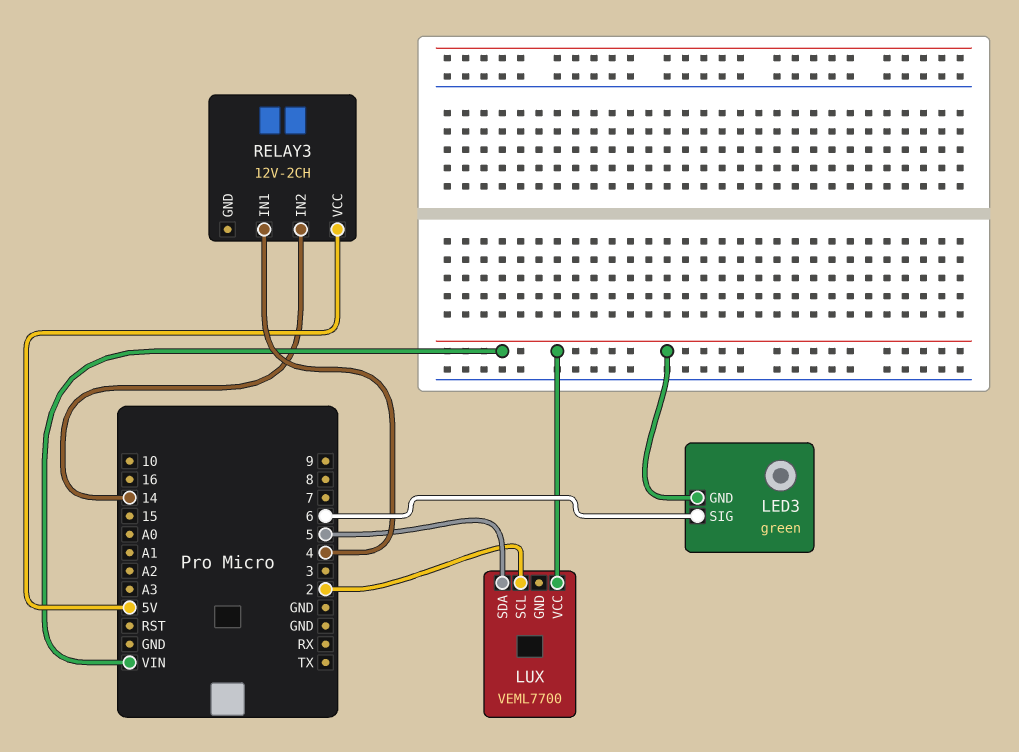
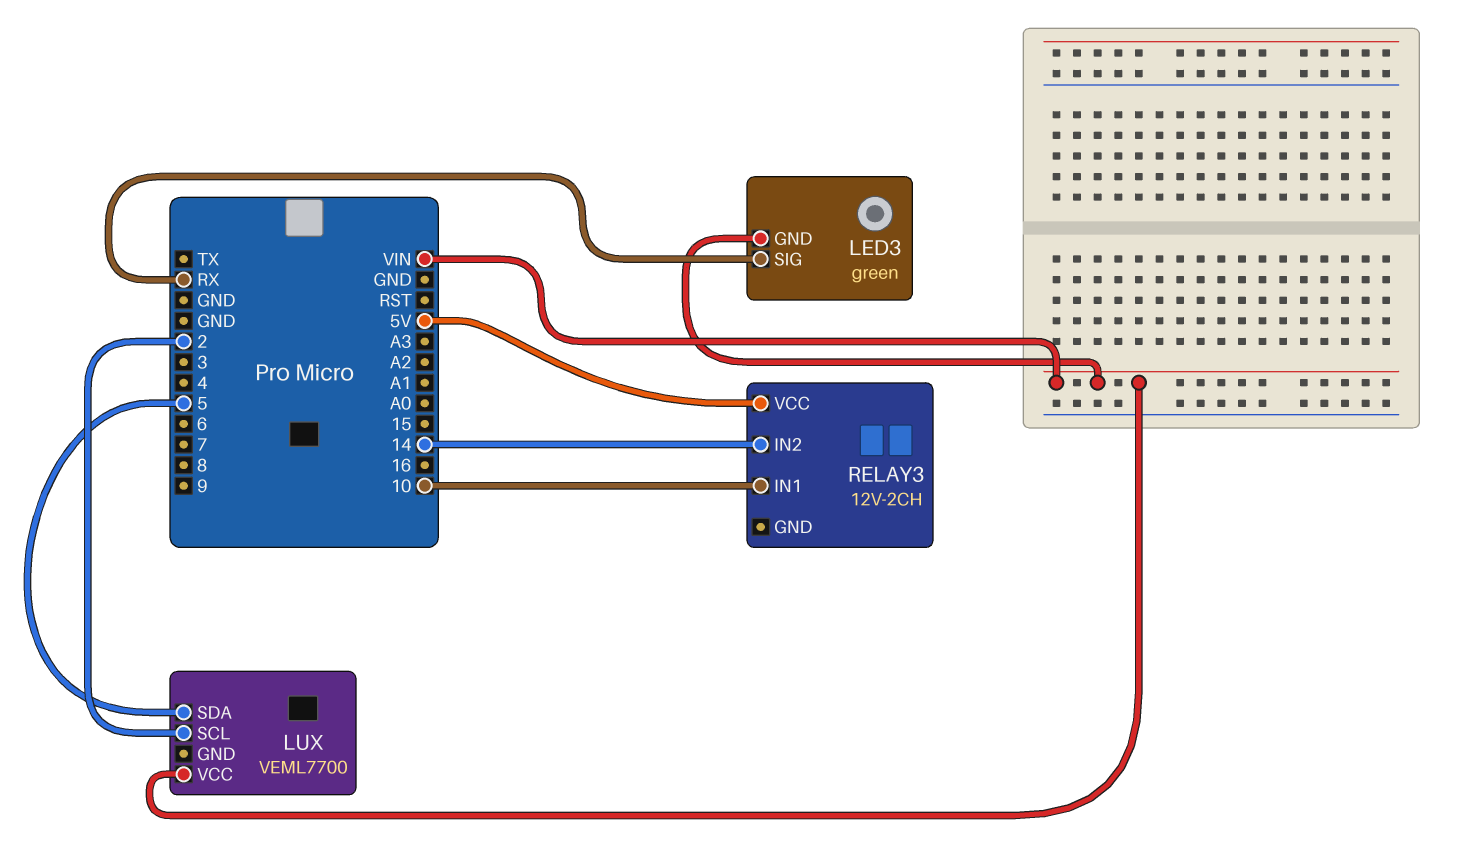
LED3 pin SIG: 6 -> RX
RELAY3 pin IN1: 4 -> 10

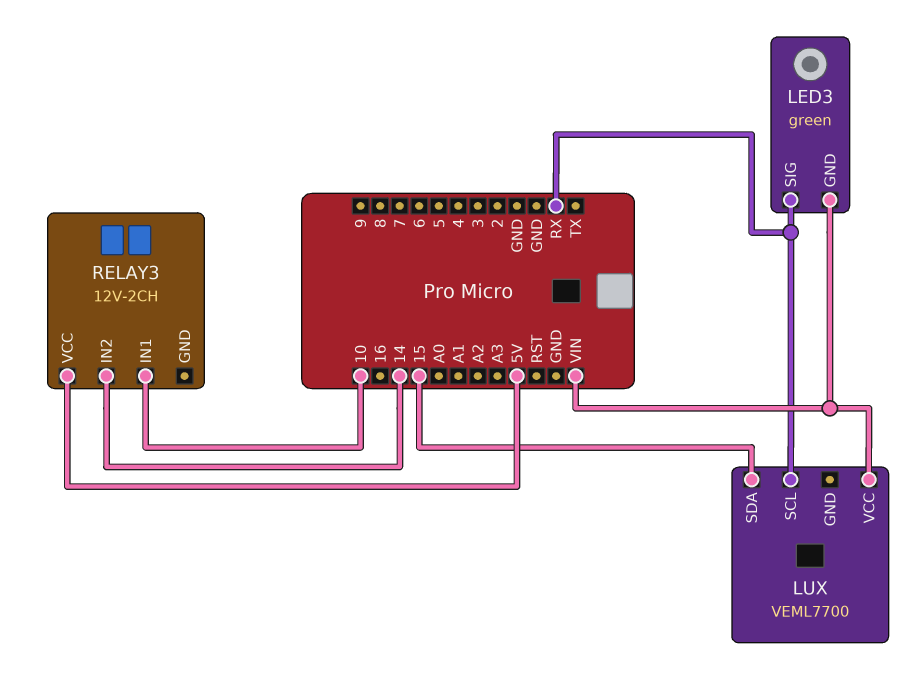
LUX pin SCL: 2 -> RX
LUX pin SDA: 5 -> 15

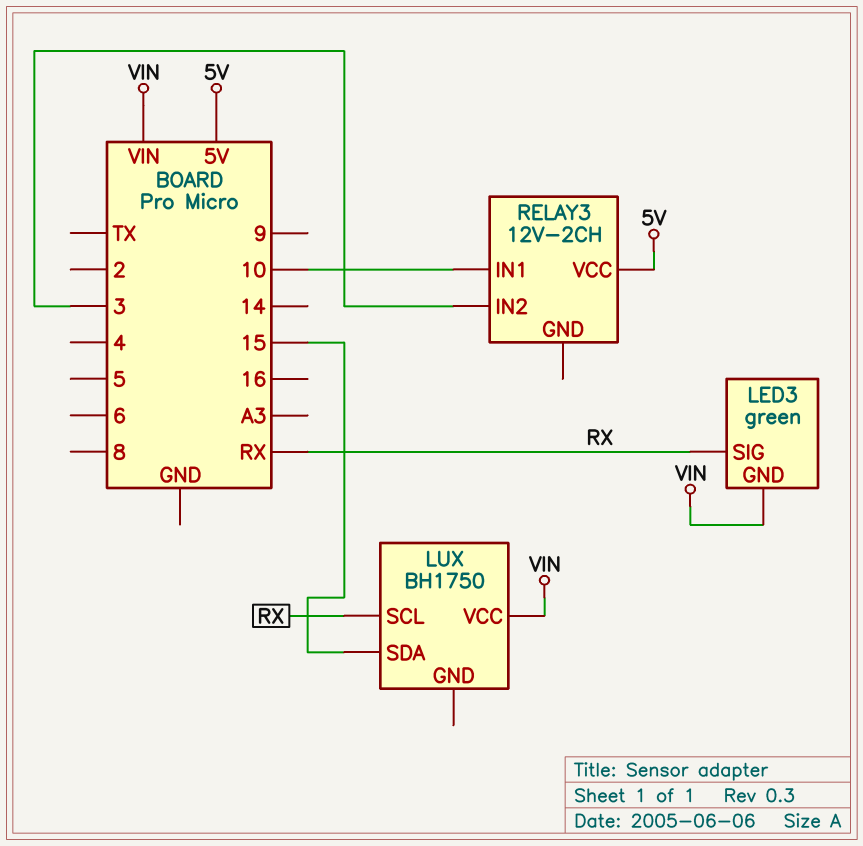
LUX: VEML7700 -> BH1750
RELAY3 pin IN2: 14 -> 3

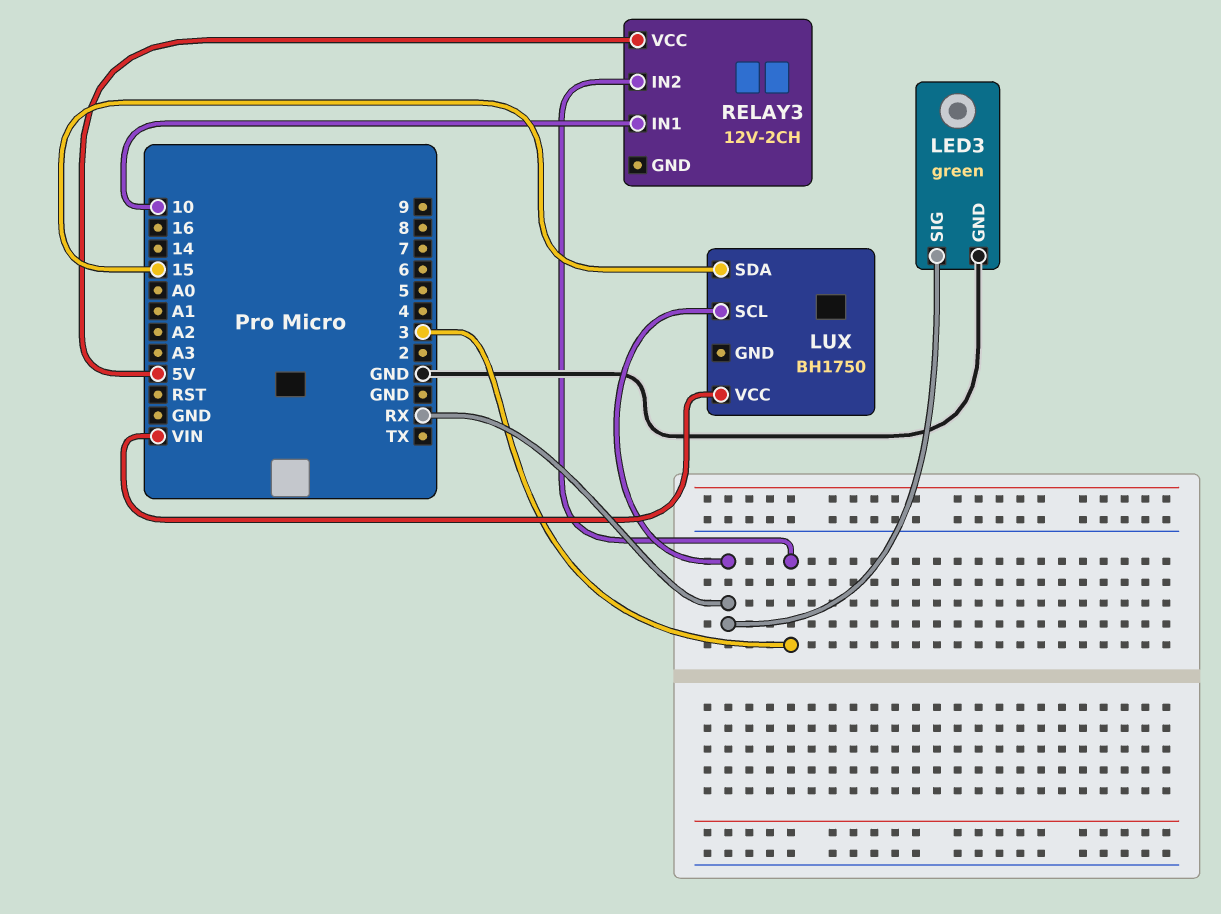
LED3 pin GND: VIN -> GND

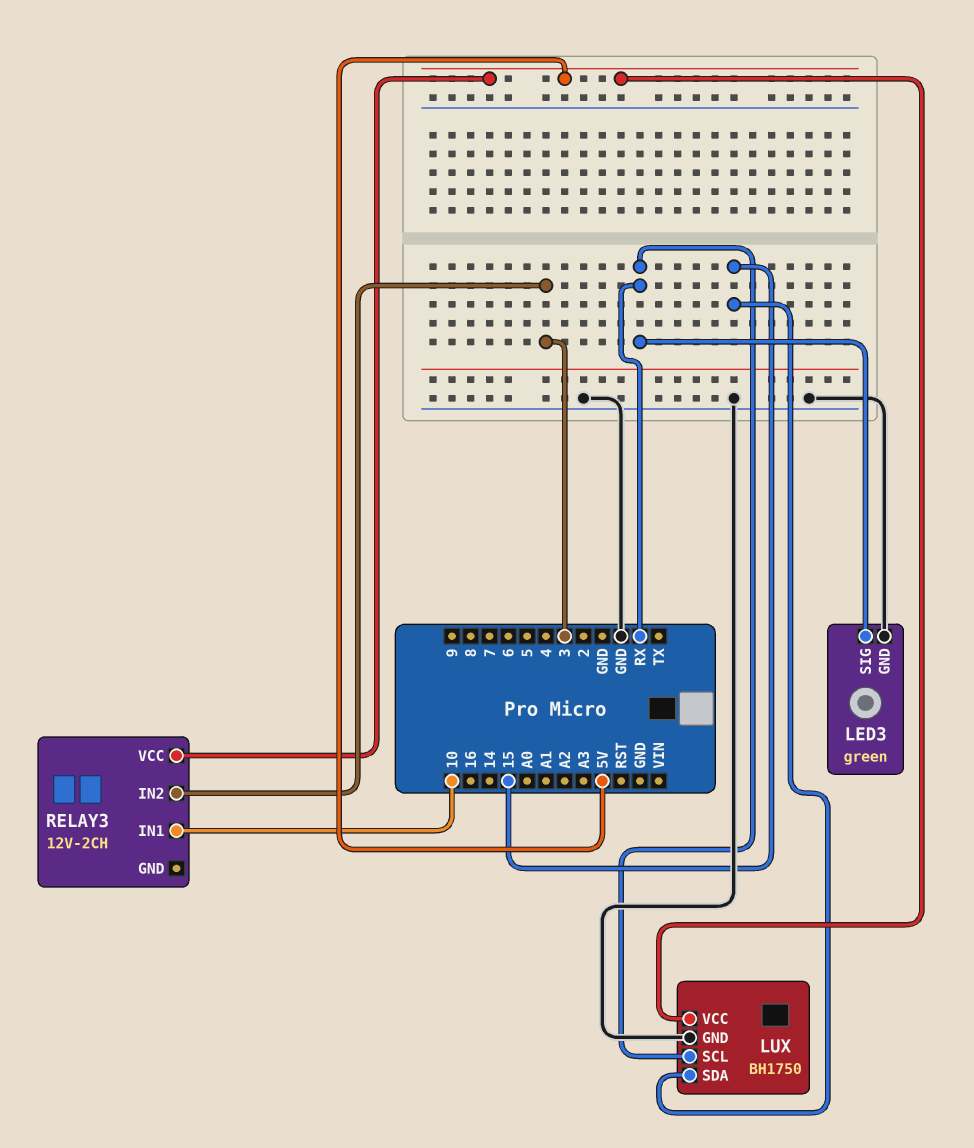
LUX pin GND: none -> GND
LUX pin VCC: VIN -> 5V

